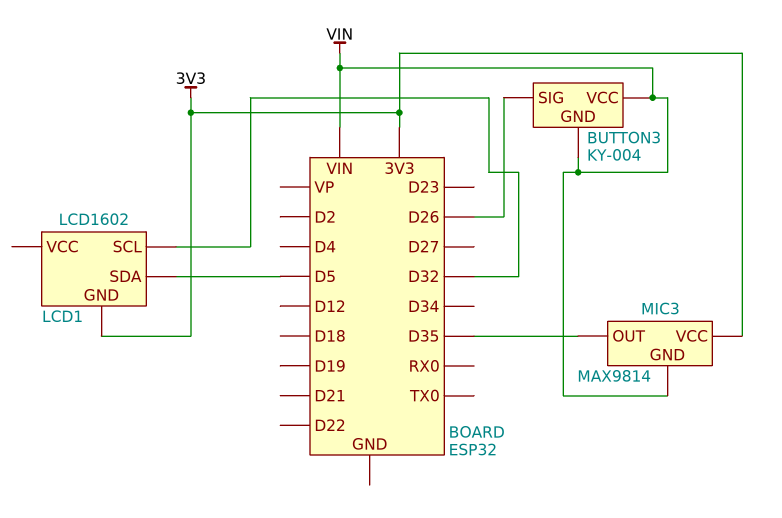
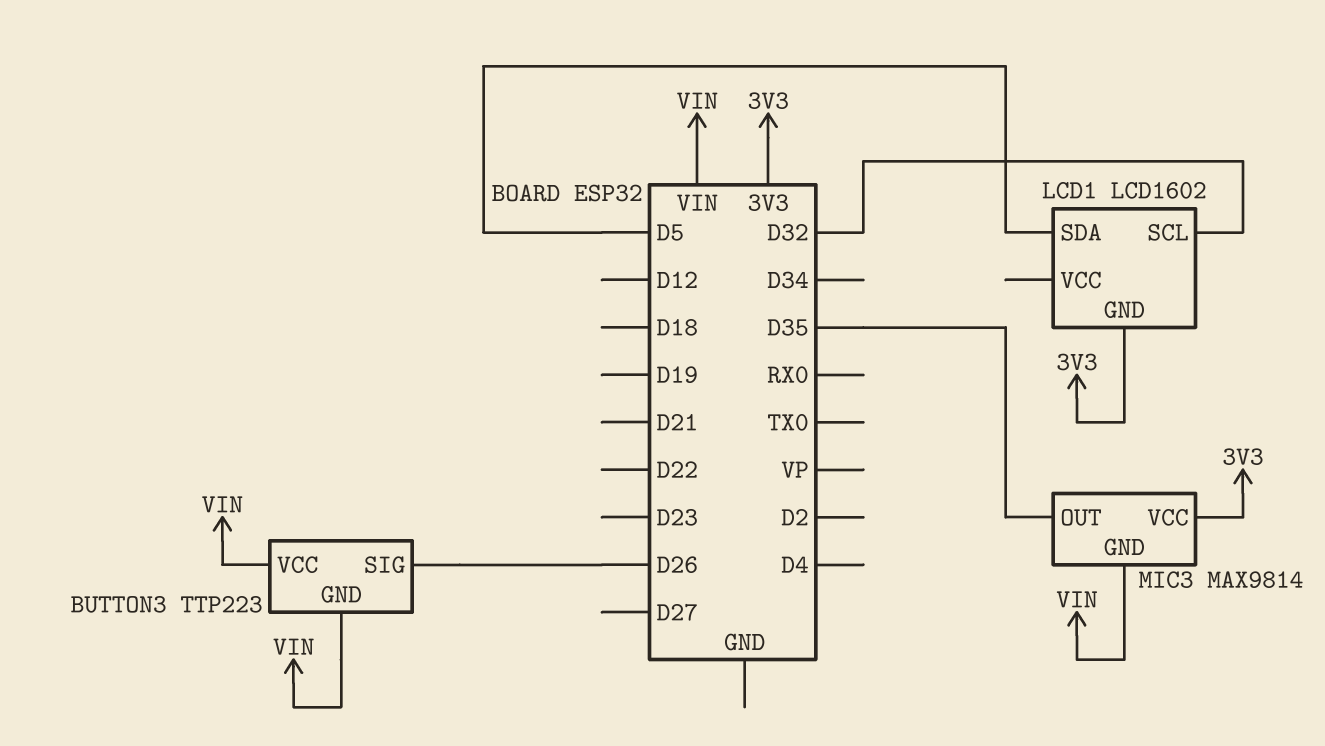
BUTTON3: KY-004 -> TTP223

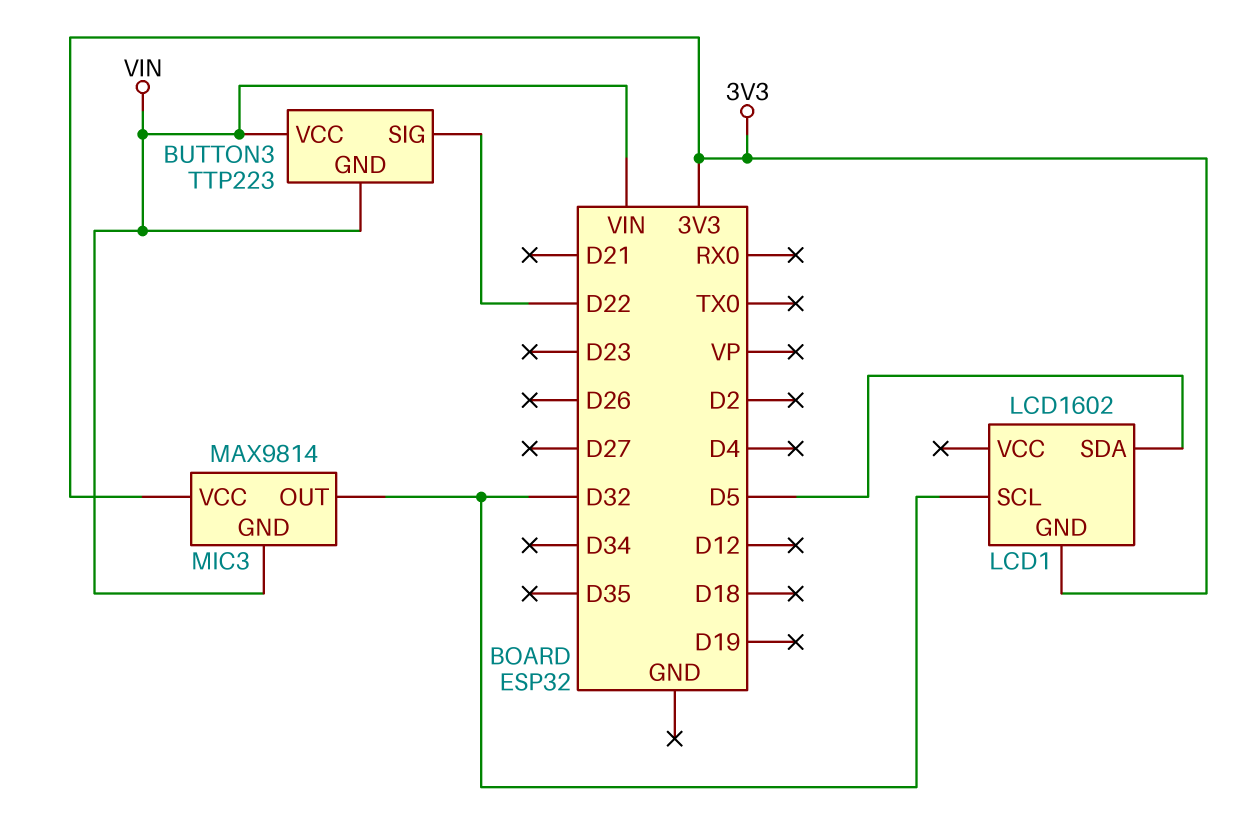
BUTTON3 pin SIG: D26 -> D22
MIC3 pin OUT: D35 -> D32

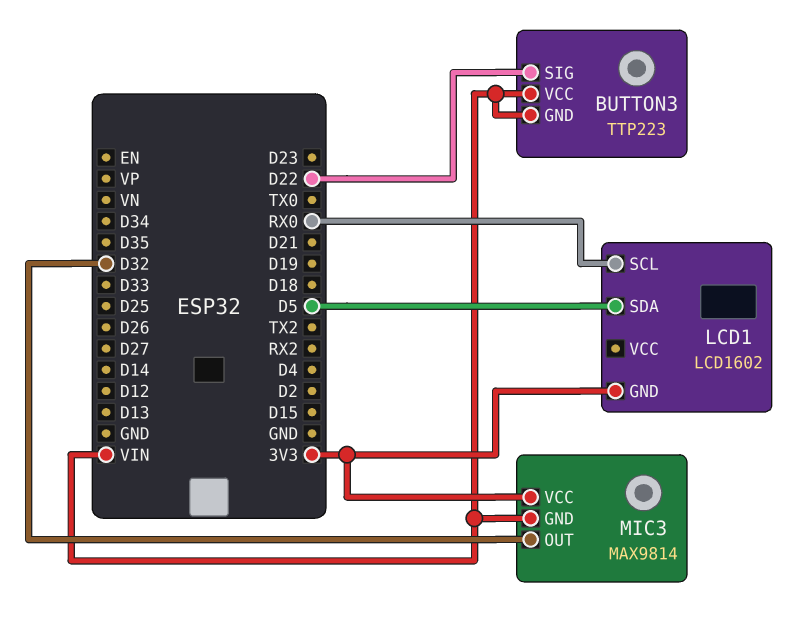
LCD1 pin SCL: D32 -> RX0

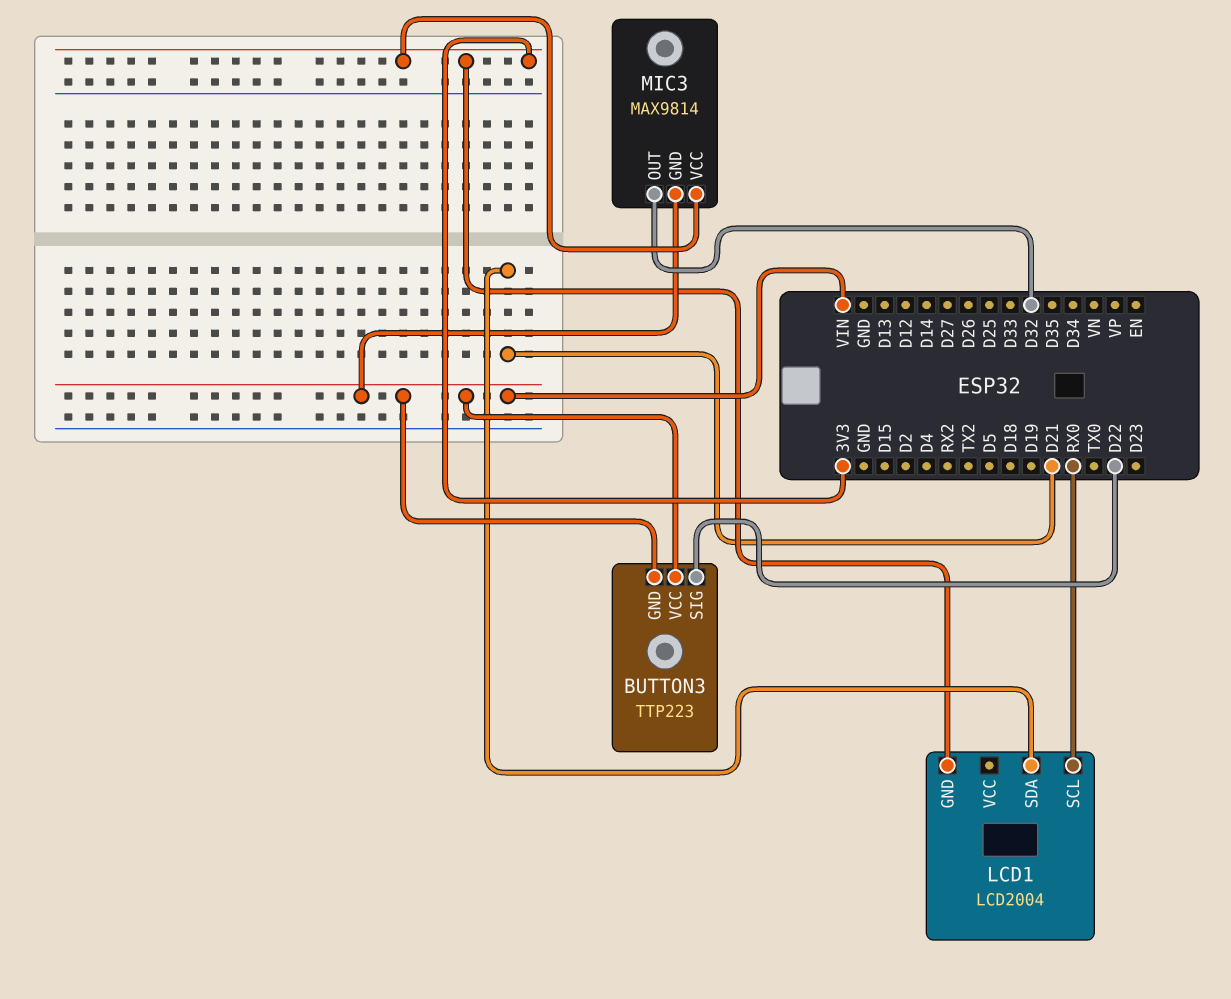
LCD1: LCD1602 -> LCD2004
LCD1 pin SDA: D5 -> D21

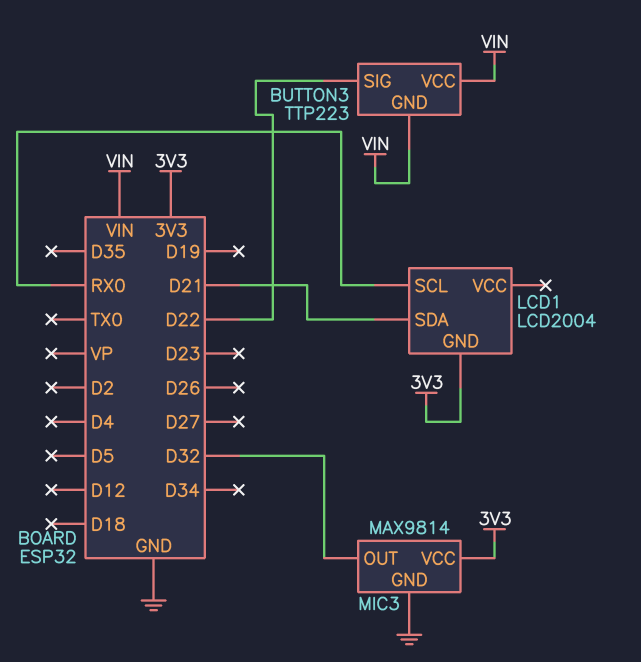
MIC3 pin GND: VIN -> GND

